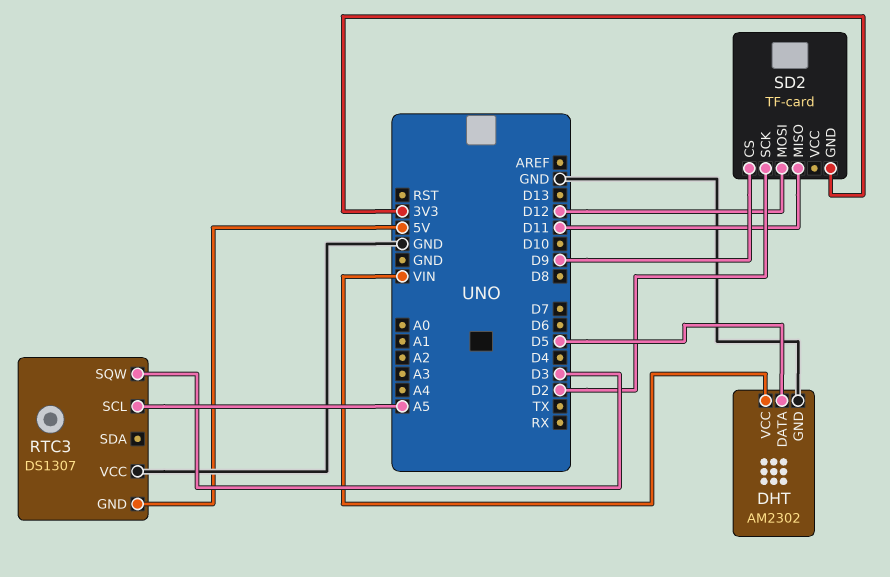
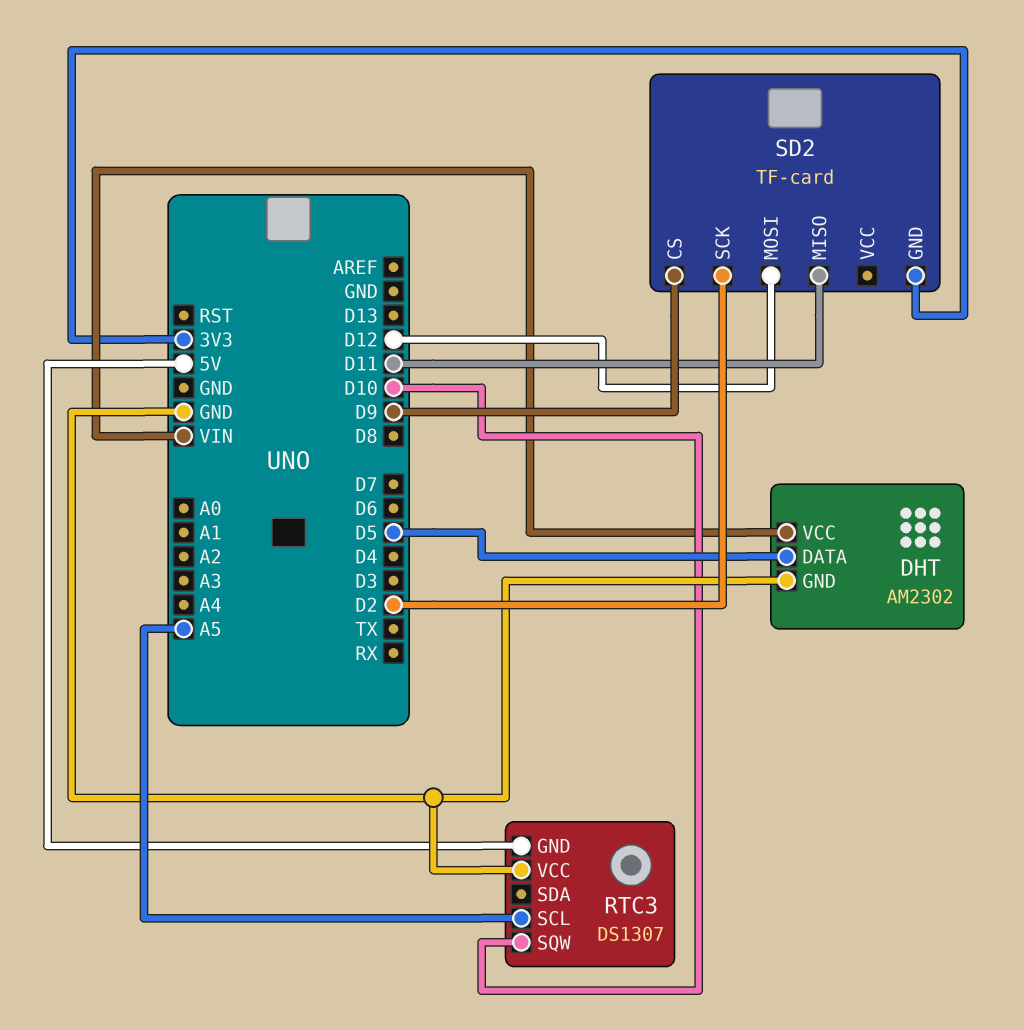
RTC3 pin SQW: D3 -> D10

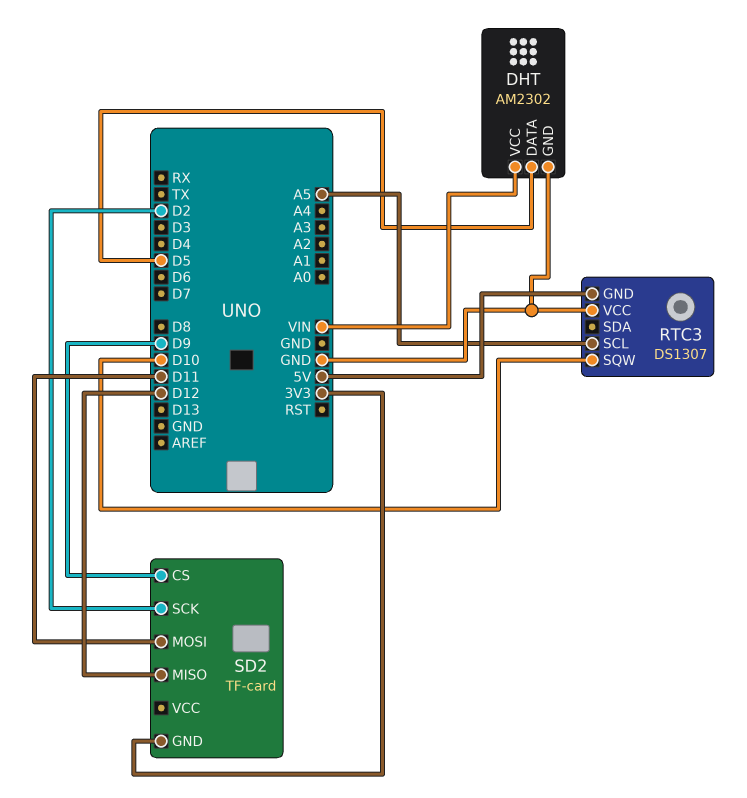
SD2 pin MISO: D11 -> D12
SD2 pin MOSI: D12 -> D11

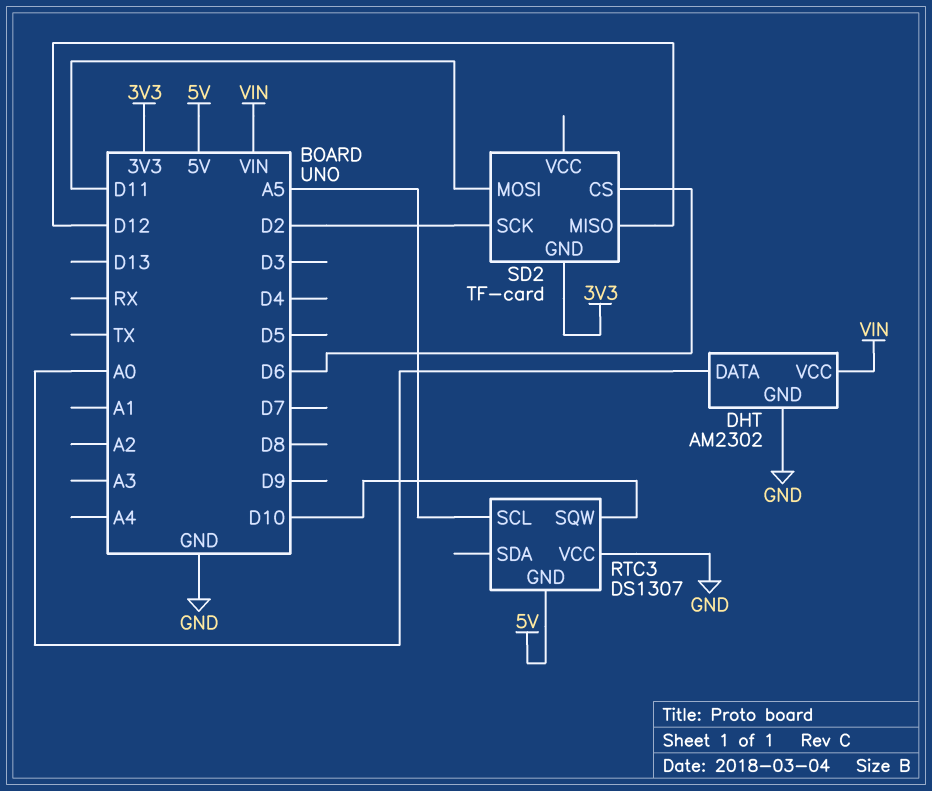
DHT pin DATA: D5 -> A0
SD2 pin CS: D9 -> D6

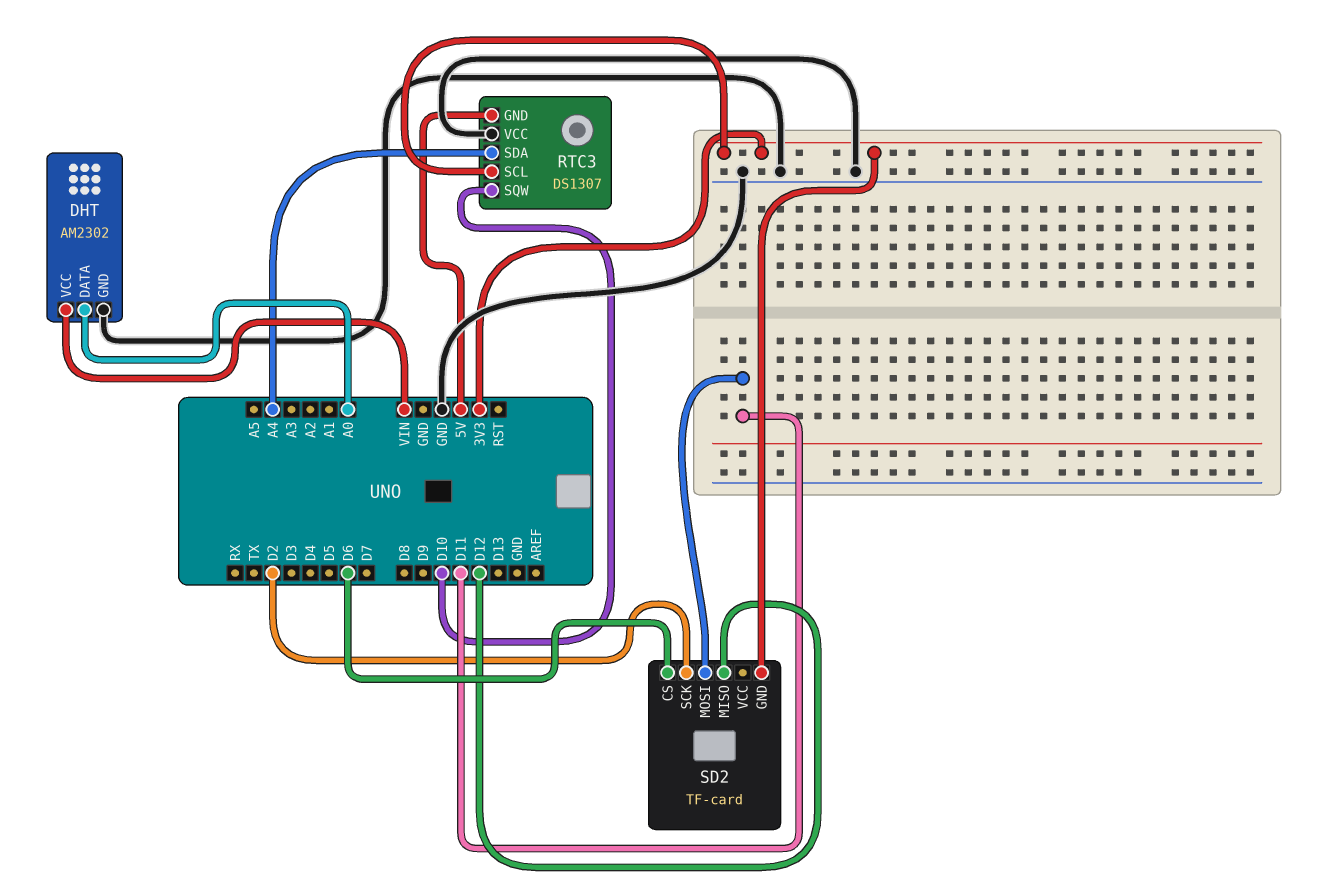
RTC3 pin SCL: A5 -> 3V3
RTC3 pin SDA: none -> A4

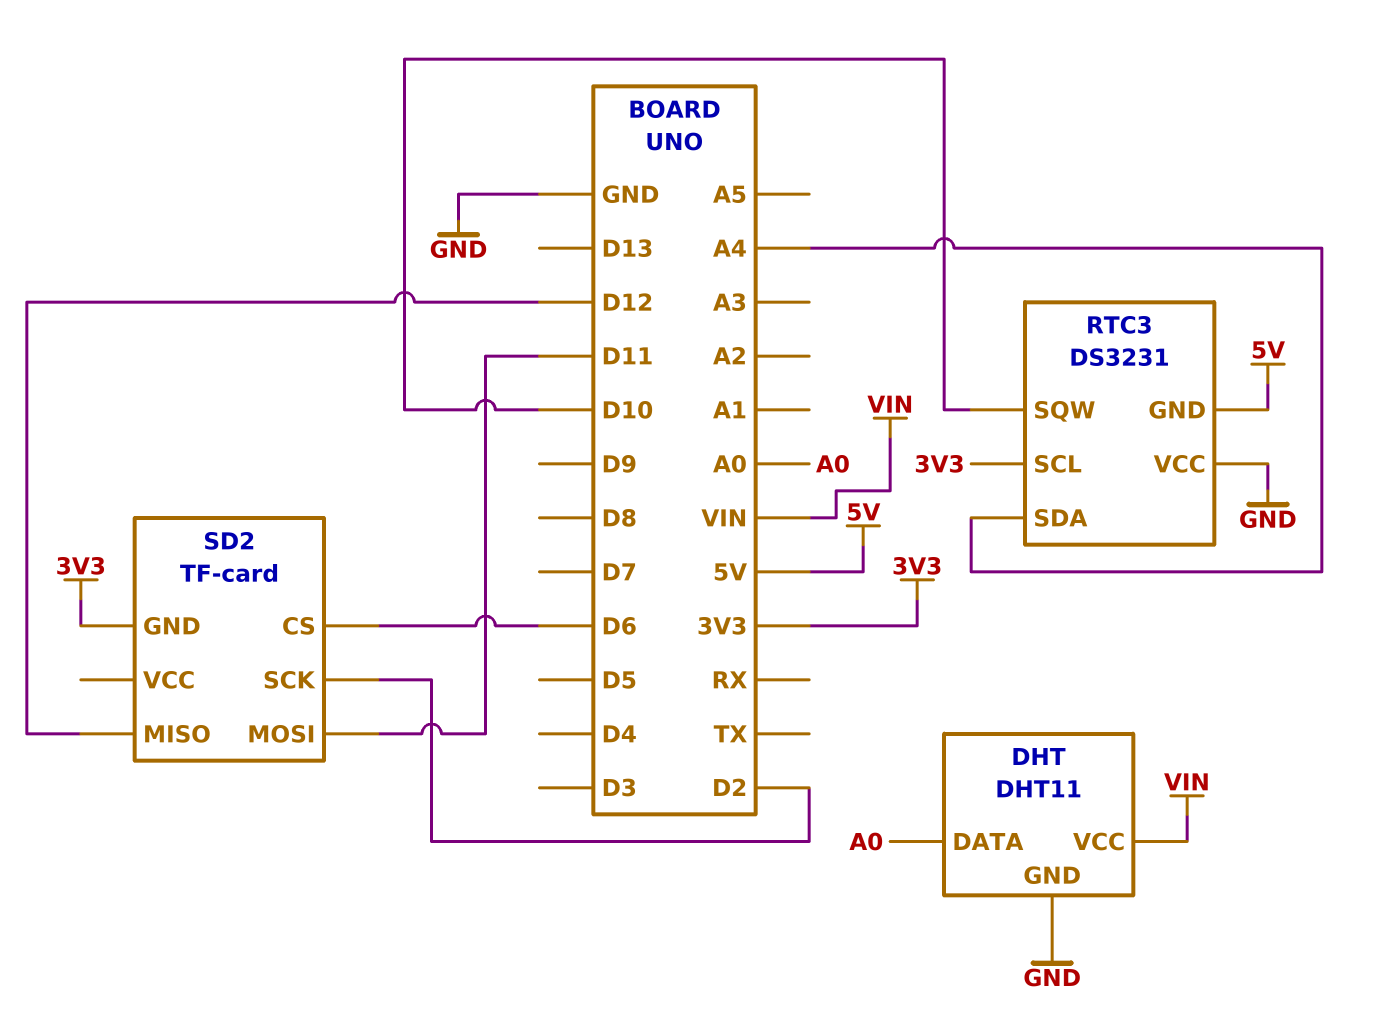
DHT: AM2302 -> DHT11
RTC3: DS1307 -> DS3231

